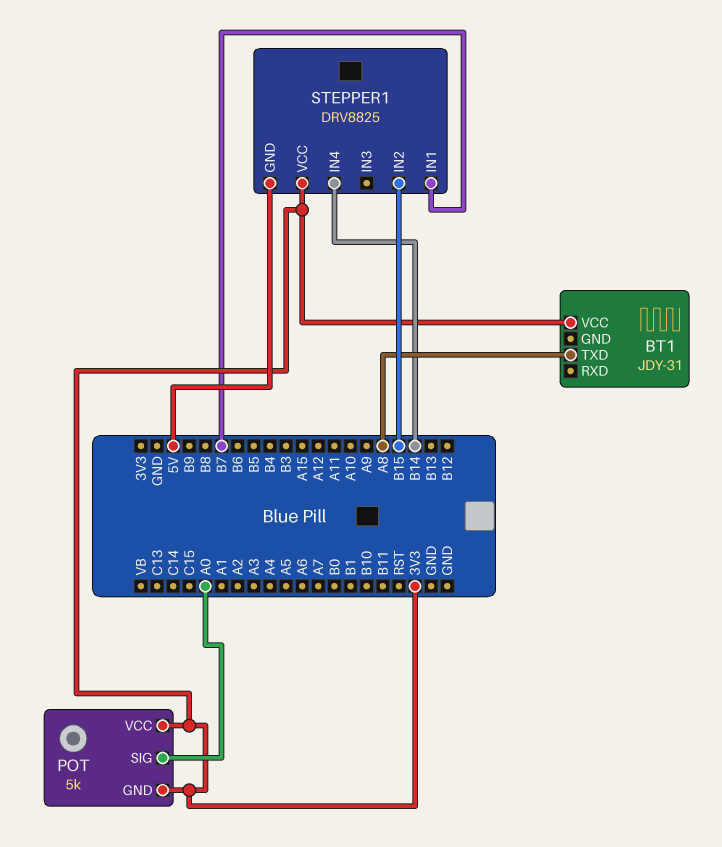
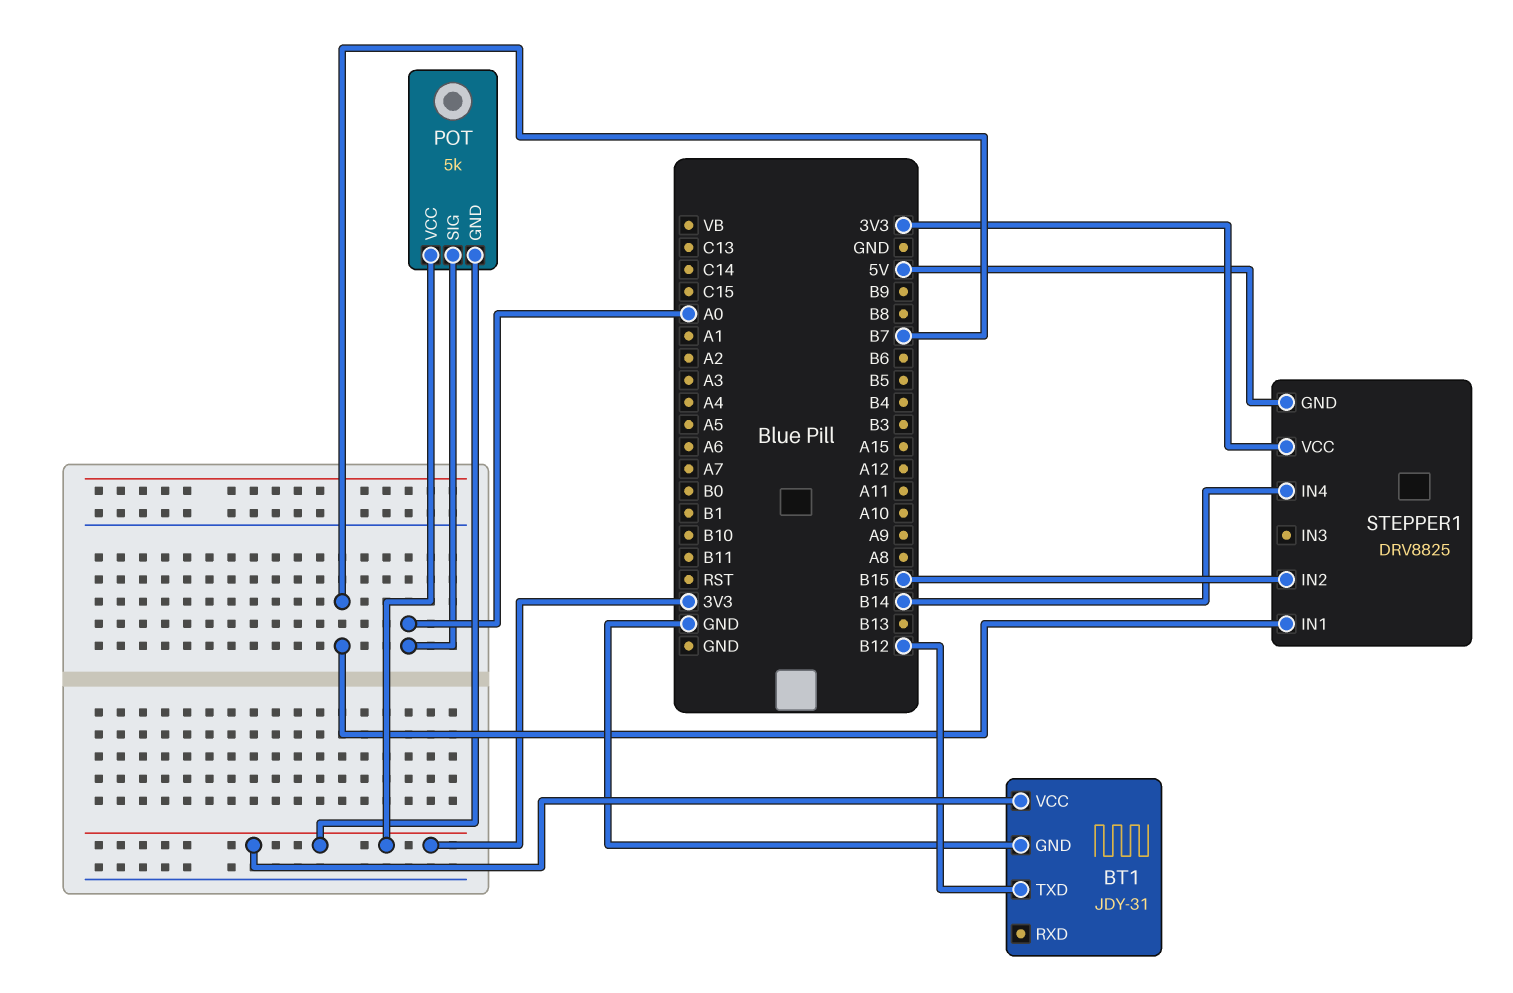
BT1 pin GND: none -> GND
BT1 pin TXD: A8 -> B12

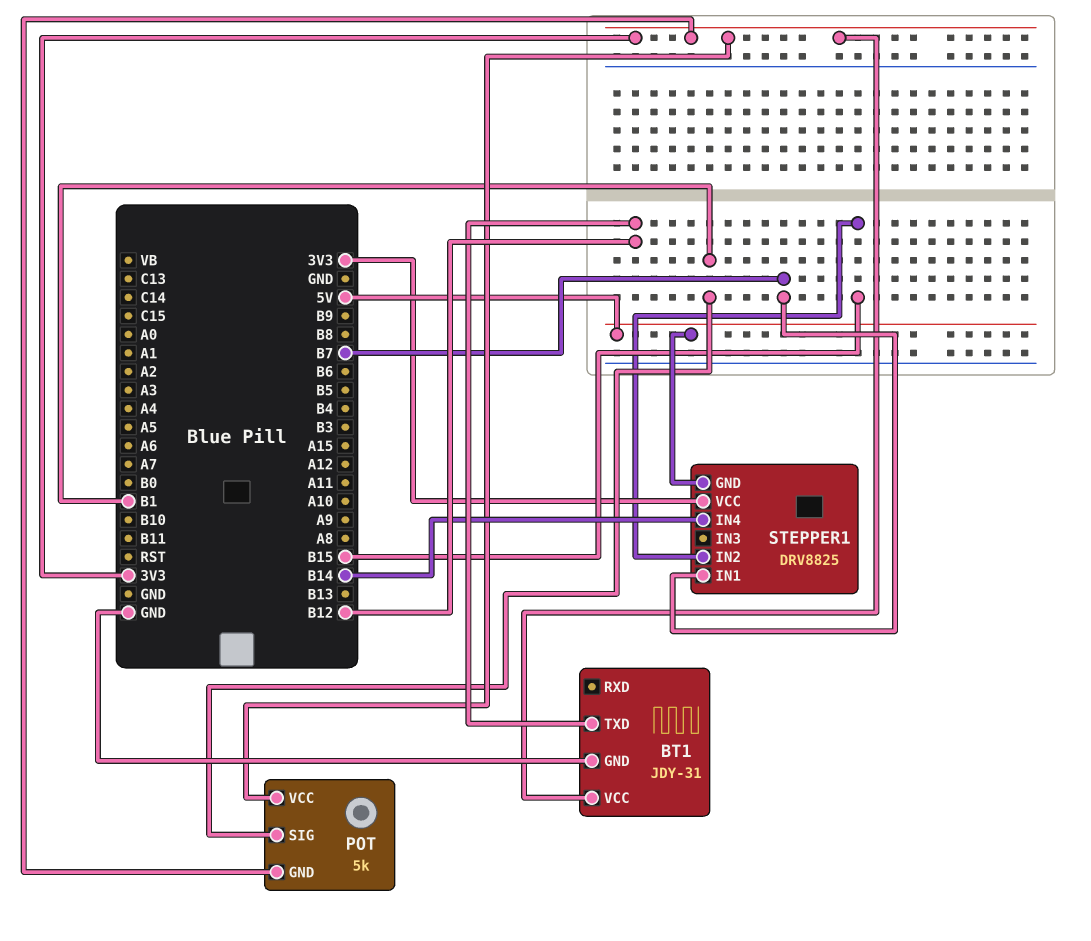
POT pin SIG: A0 -> B1

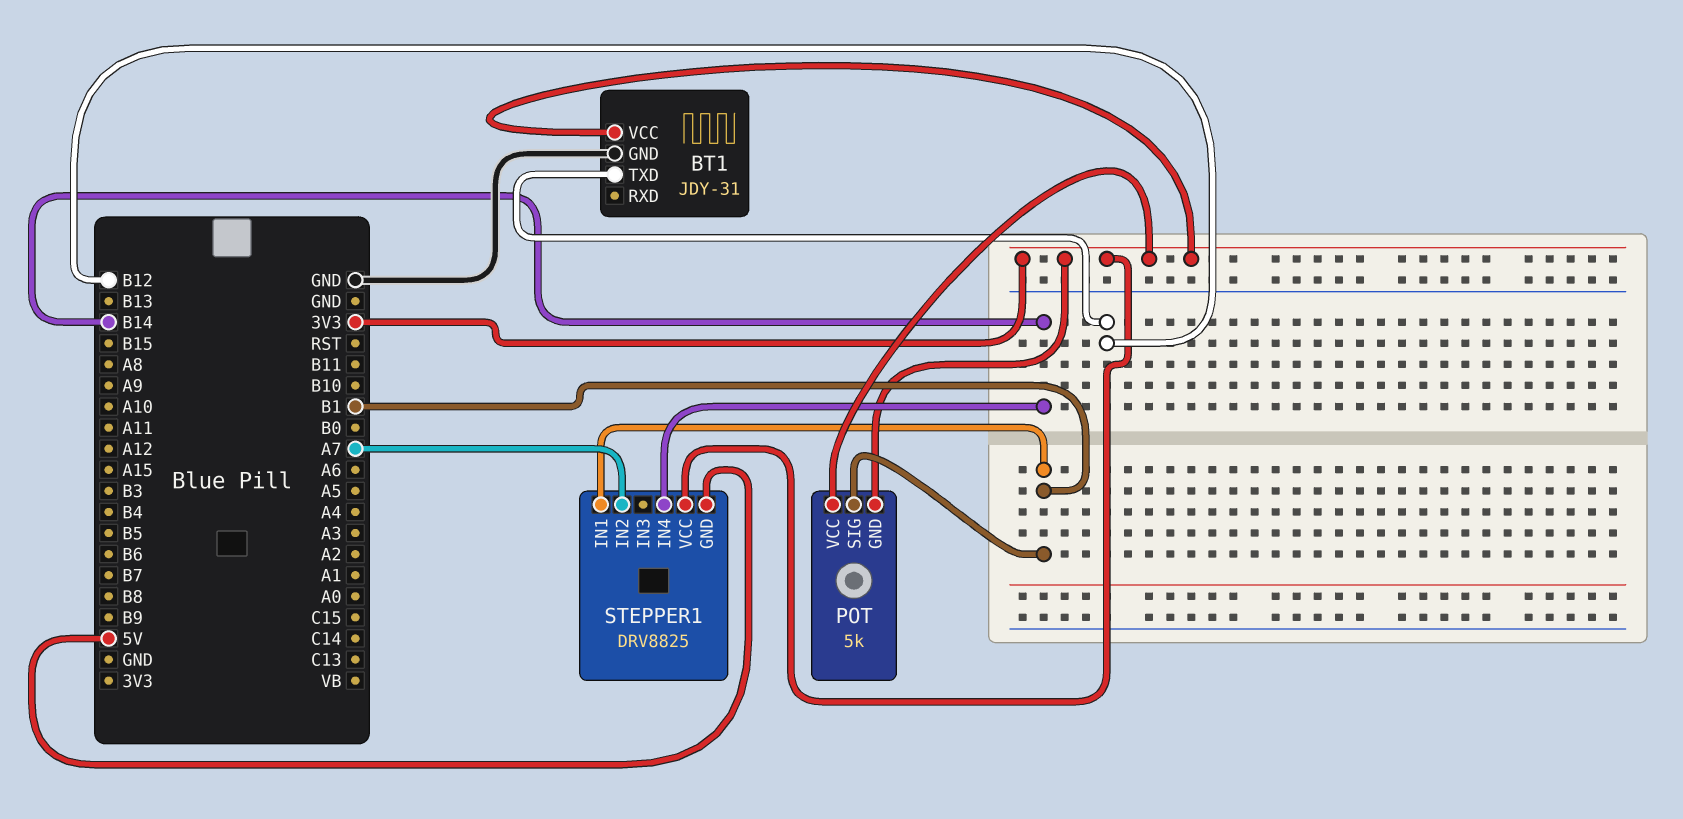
STEPPER1 pin IN1: B7 -> B1
STEPPER1 pin IN2: B15 -> A7

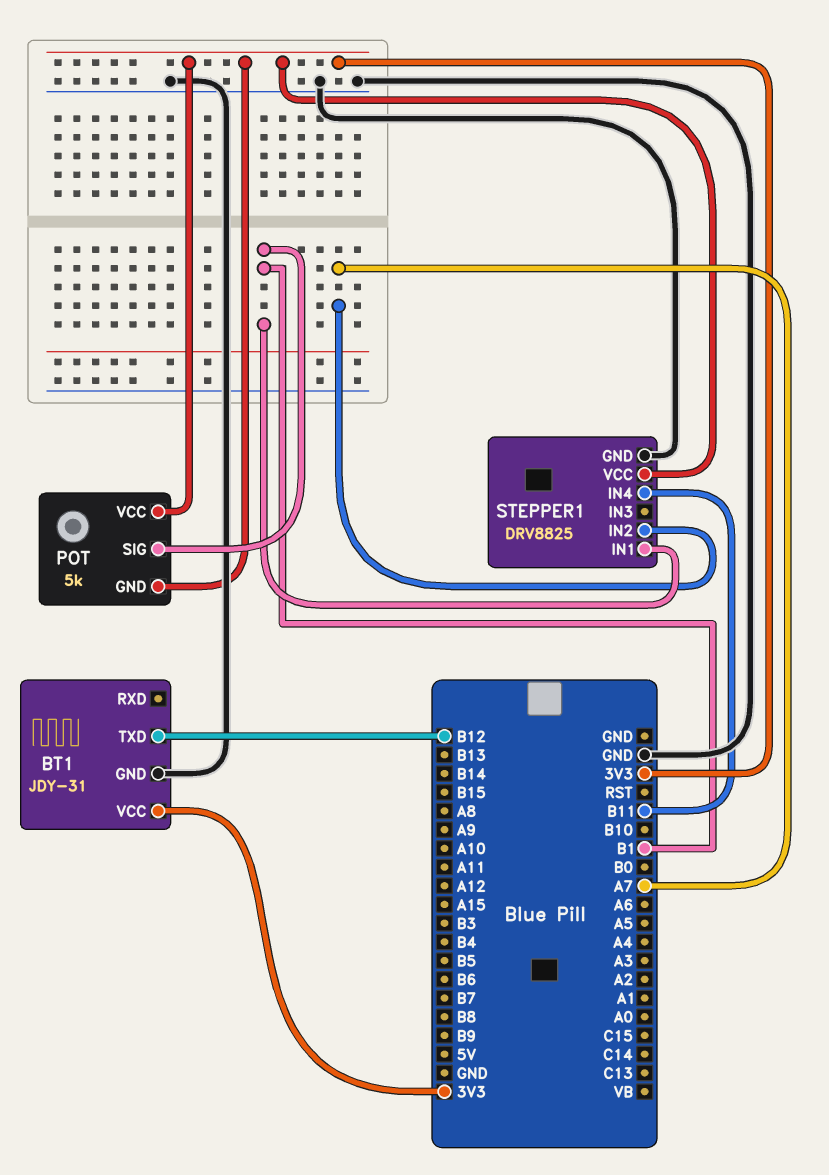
STEPPER1 pin GND: 5V -> GND
STEPPER1 pin IN4: B14 -> B11

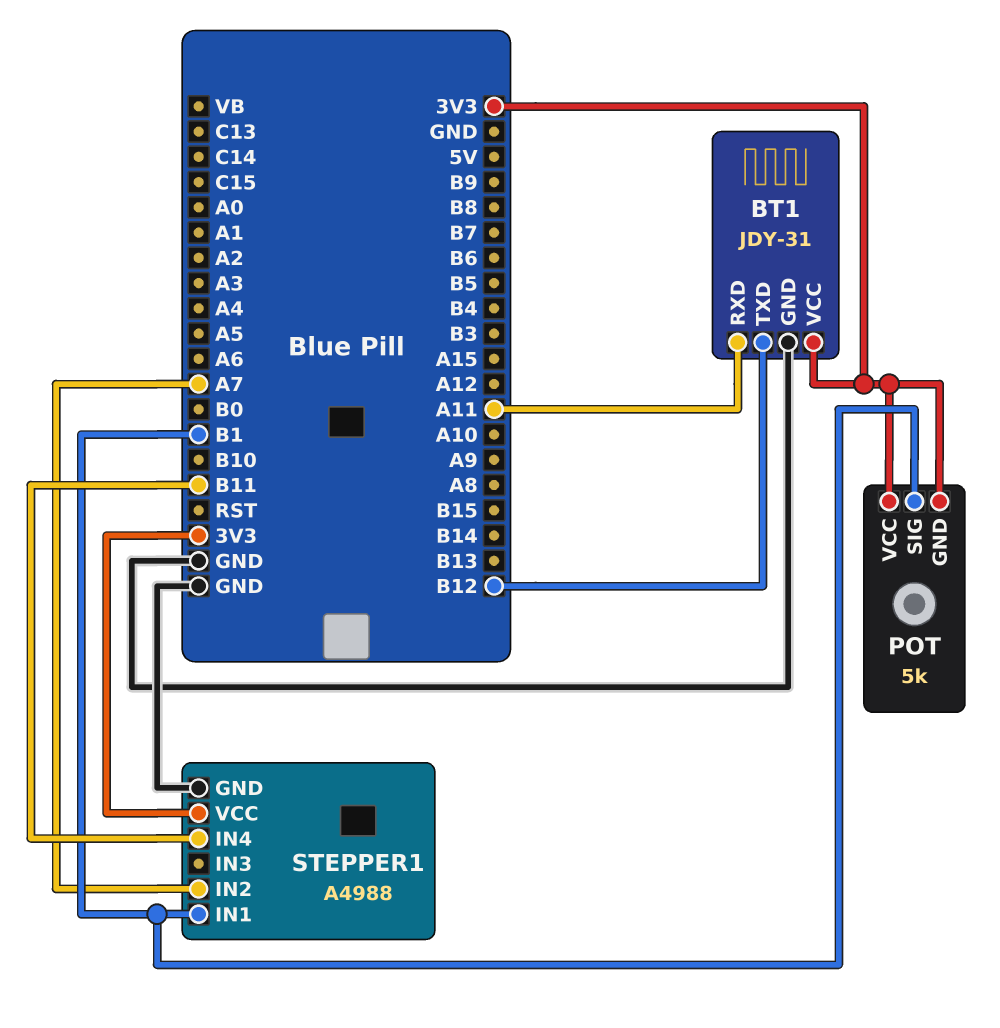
BT1 pin RXD: none -> A11
STEPPER1: DRV8825 -> A4988

